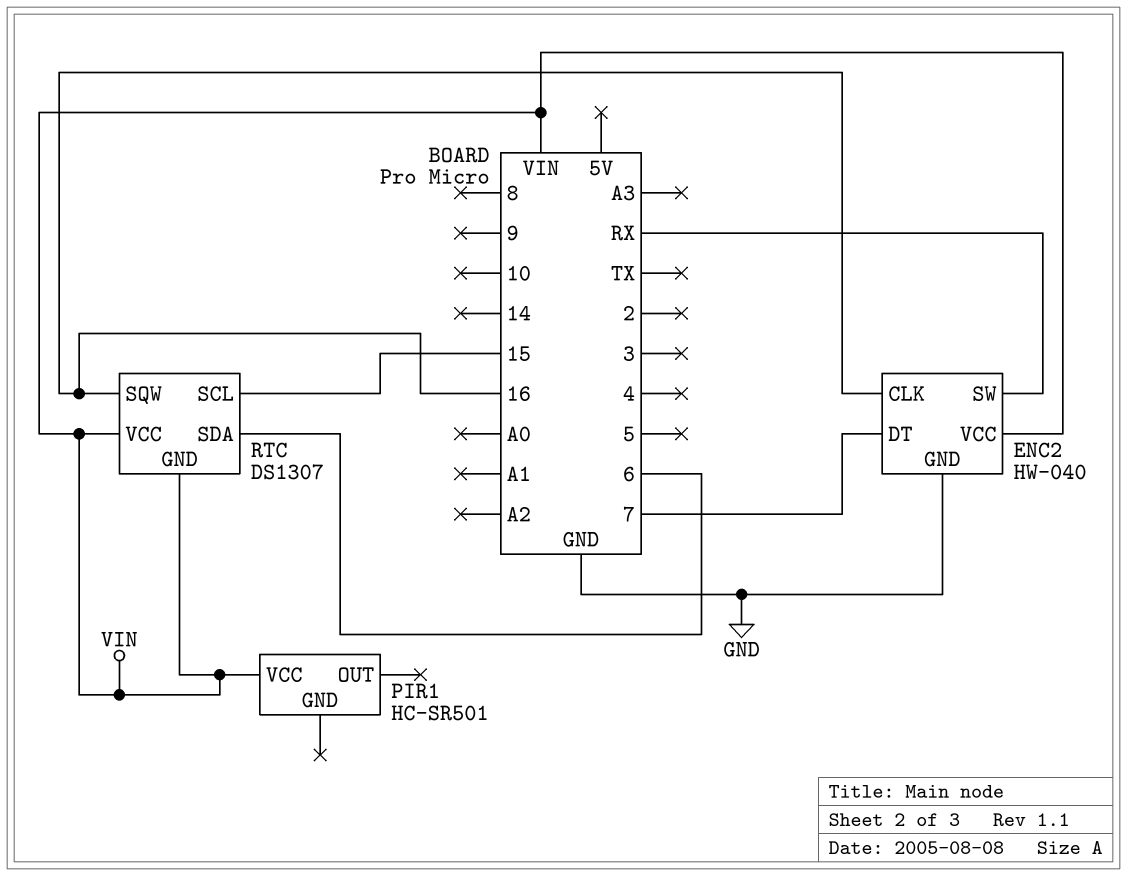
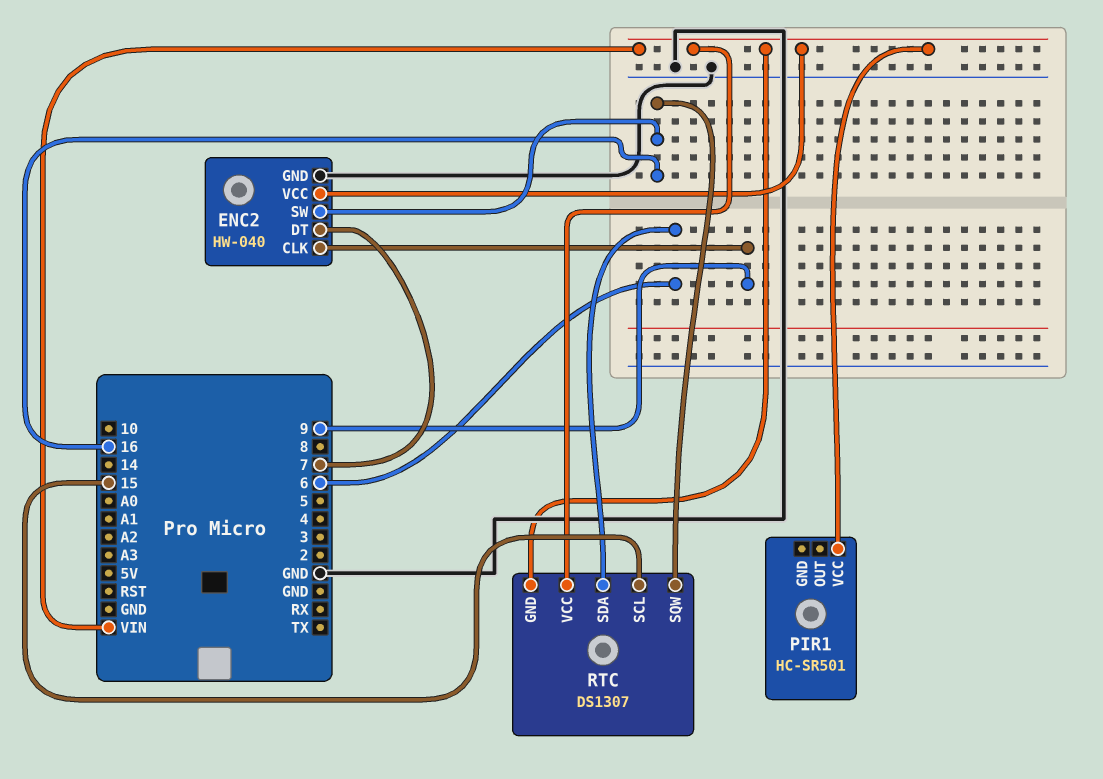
ENC2 pin CLK: 16 -> 9
ENC2 pin SW: RX -> 16

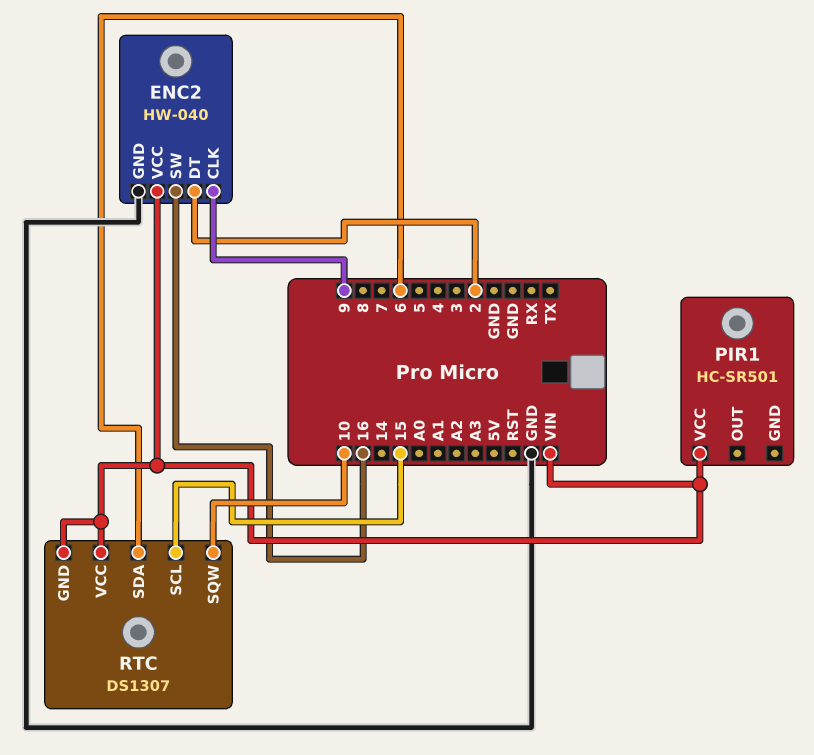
ENC2 pin DT: 7 -> 2
RTC pin SQW: 16 -> 10

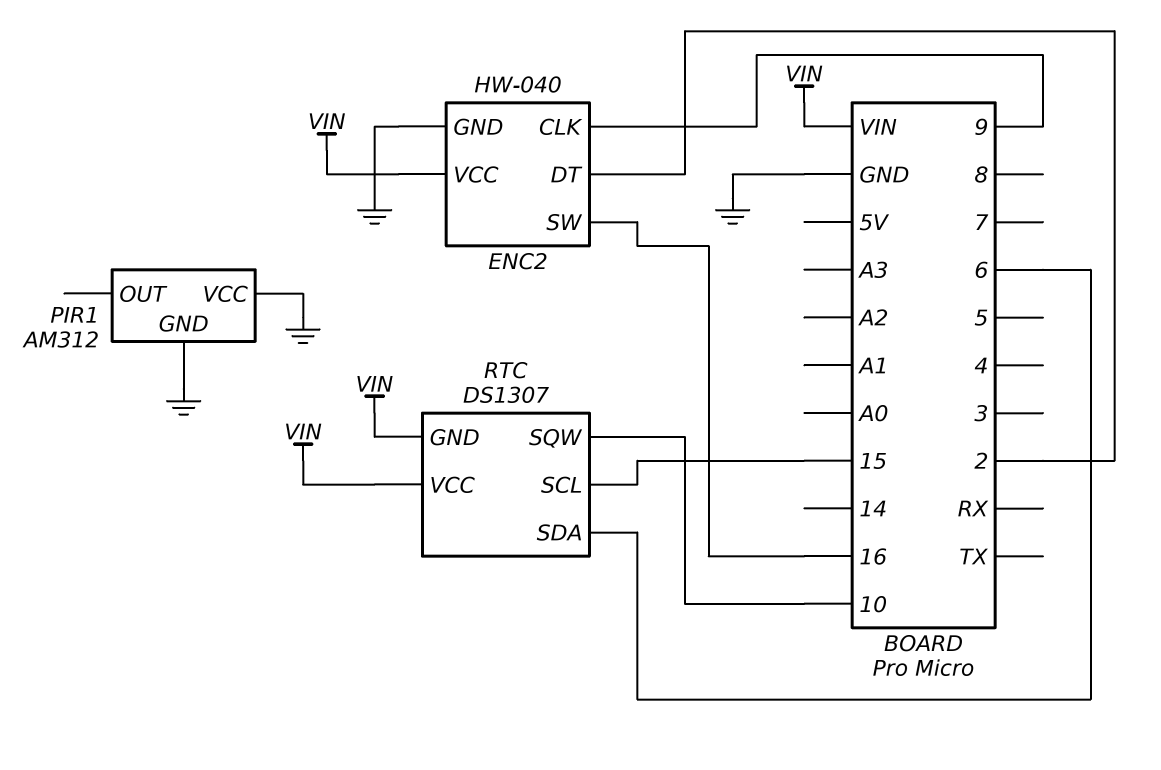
PIR1: HC-SR501 -> AM312
PIR1 pin GND: none -> GND
PIR1 pin VCC: VIN -> GND

